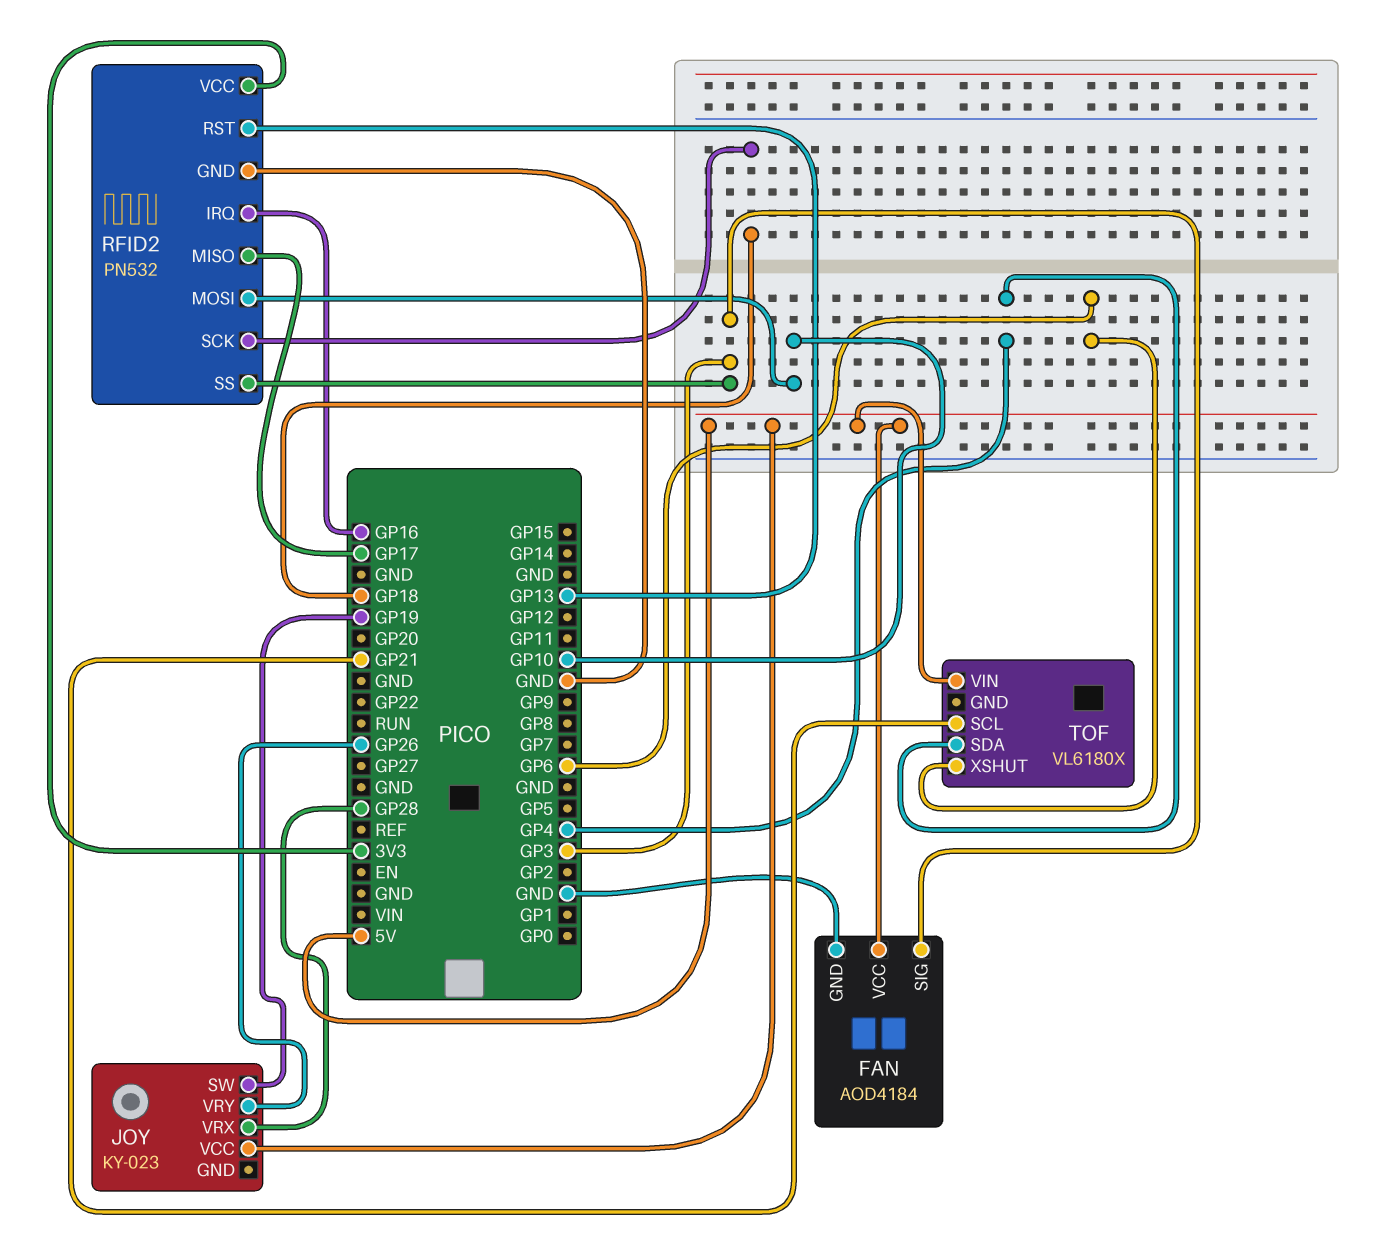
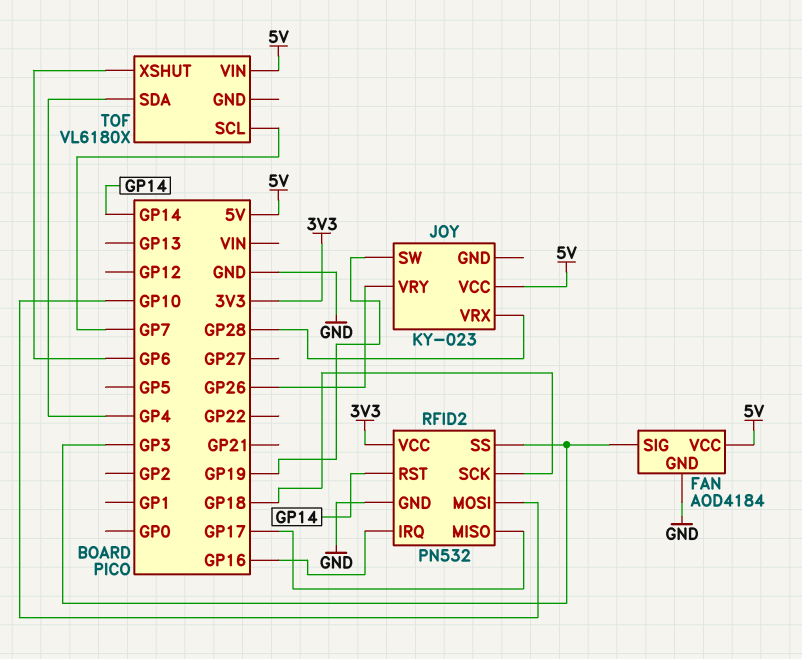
RFID2 pin RST: GP13 -> GP14
TOF pin SCL: GP21 -> GP7

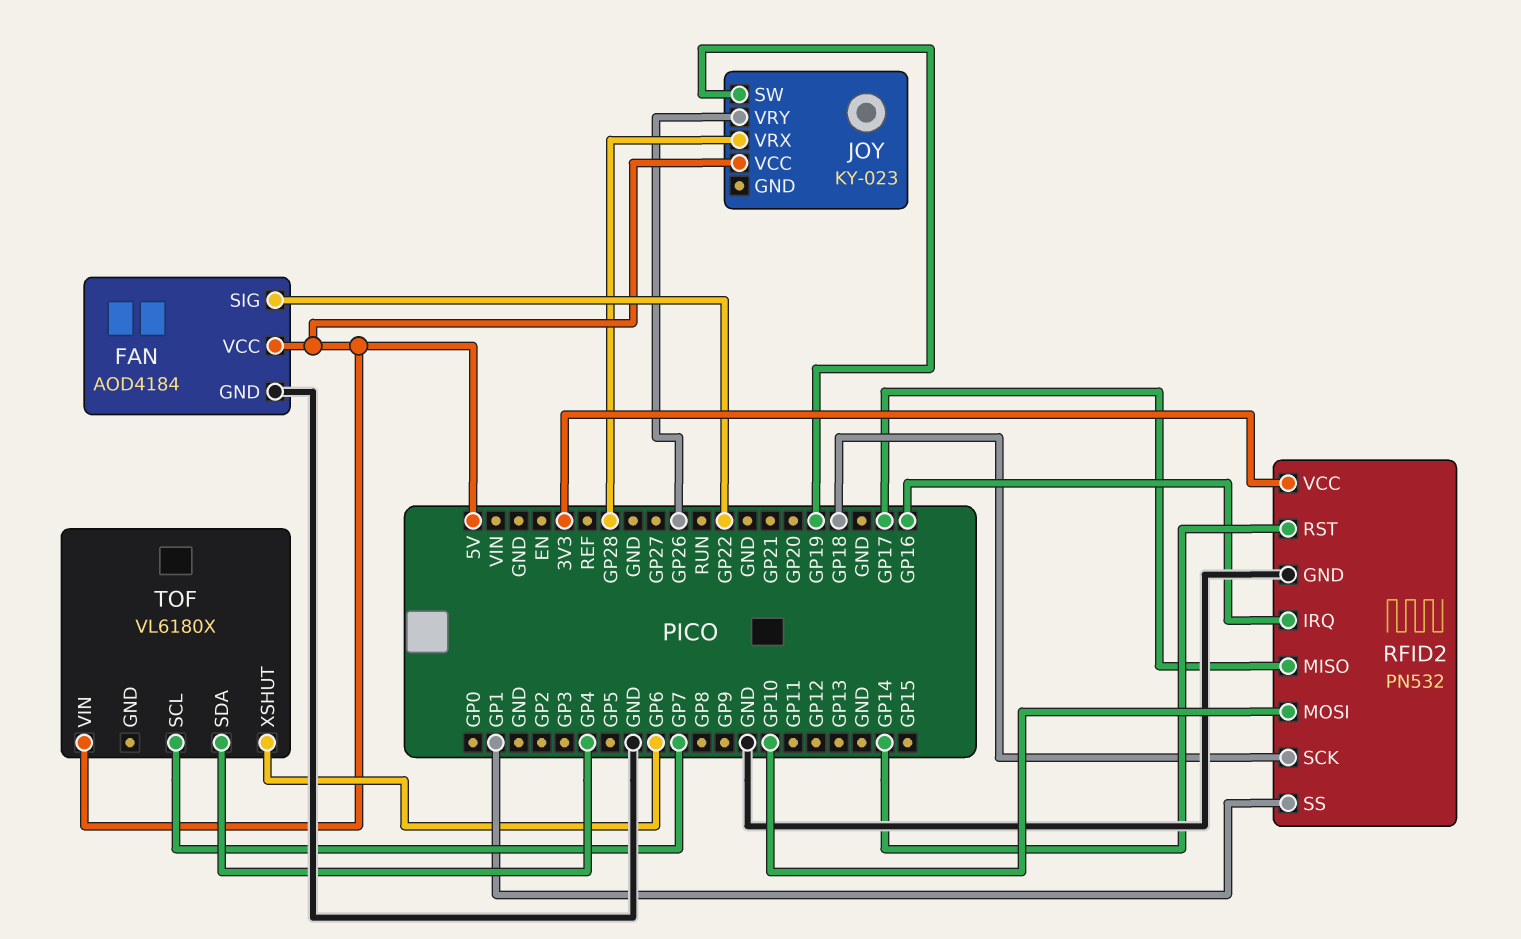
FAN pin SIG: GP3 -> GP22
RFID2 pin SS: GP3 -> GP1

